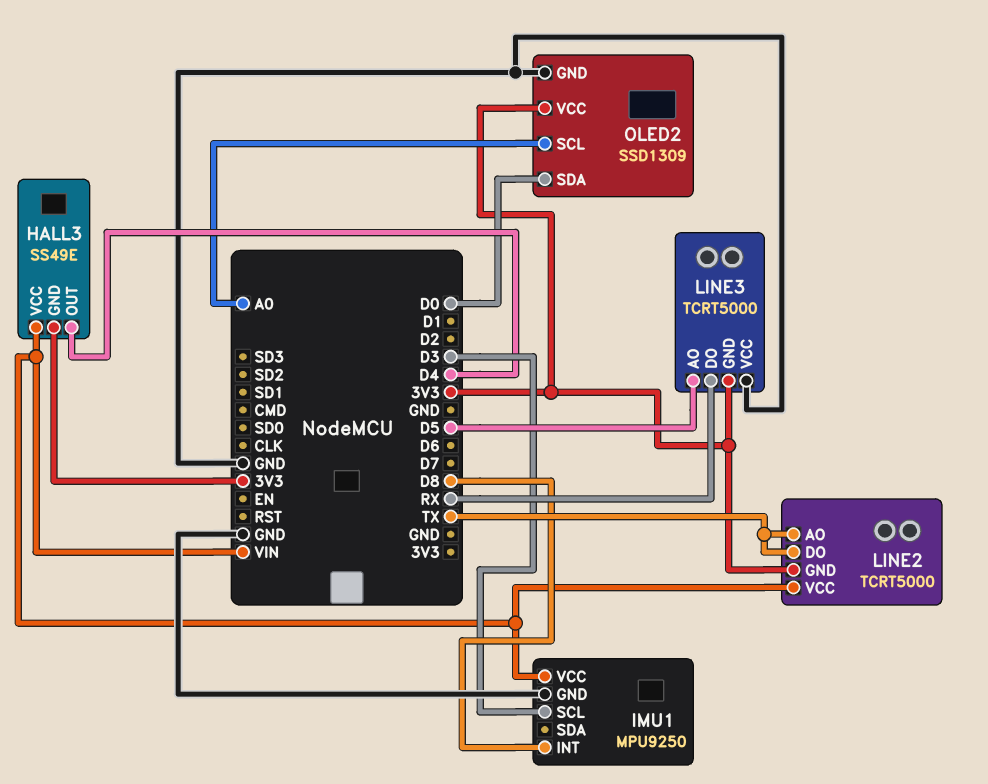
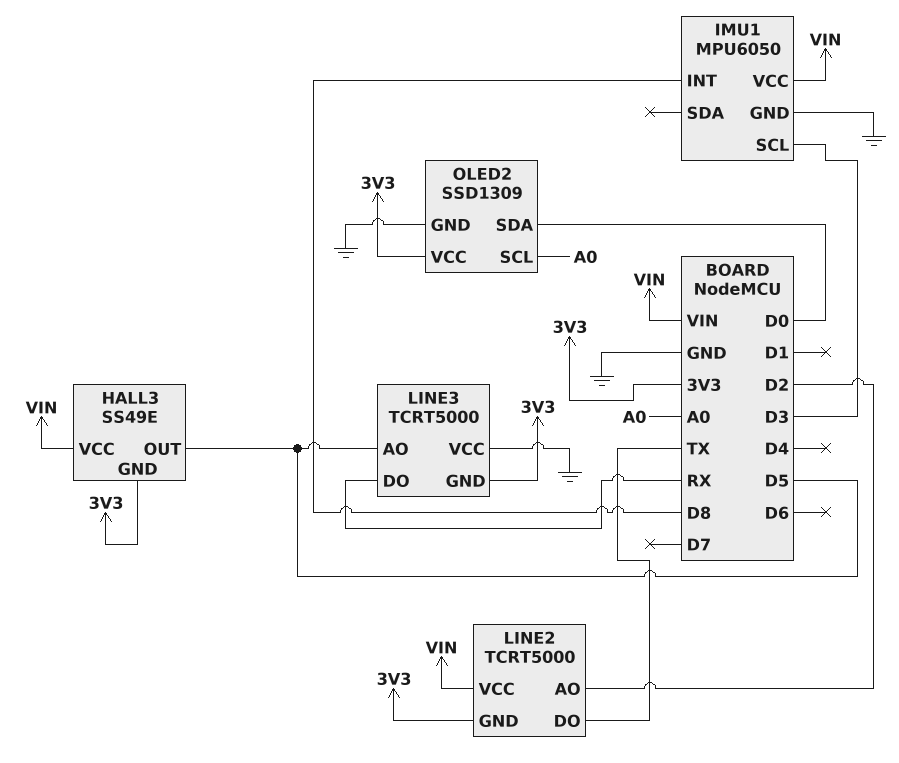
HALL3 pin OUT: D4 -> D5
IMU1: MPU9250 -> MPU6050
LINE2 pin AO: TX -> D2

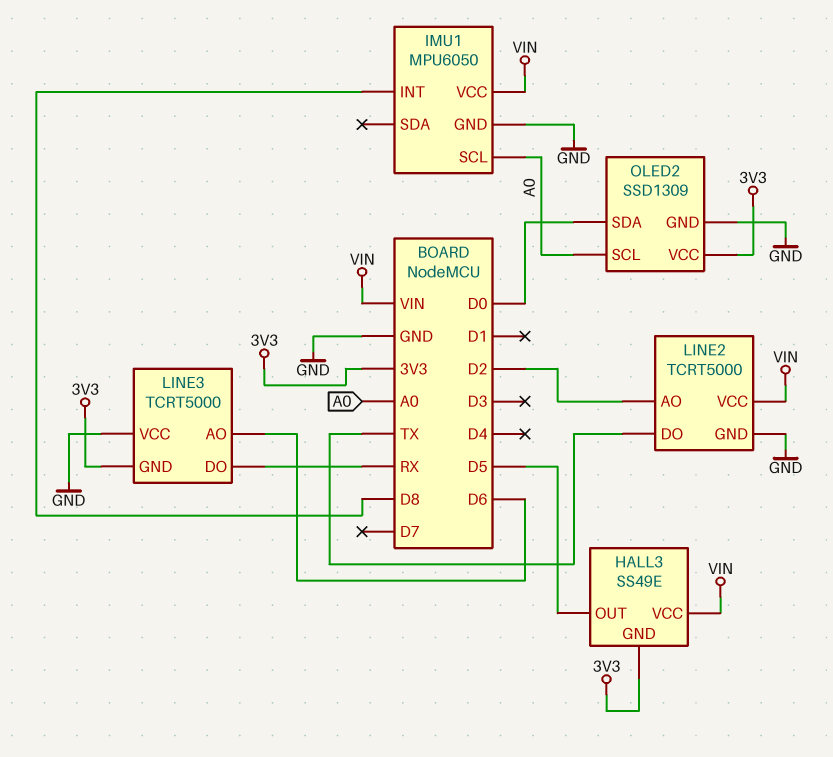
IMU1 pin SCL: D3 -> A0
LINE2 pin GND: 3V3 -> GND
LINE3 pin AO: D5 -> D6

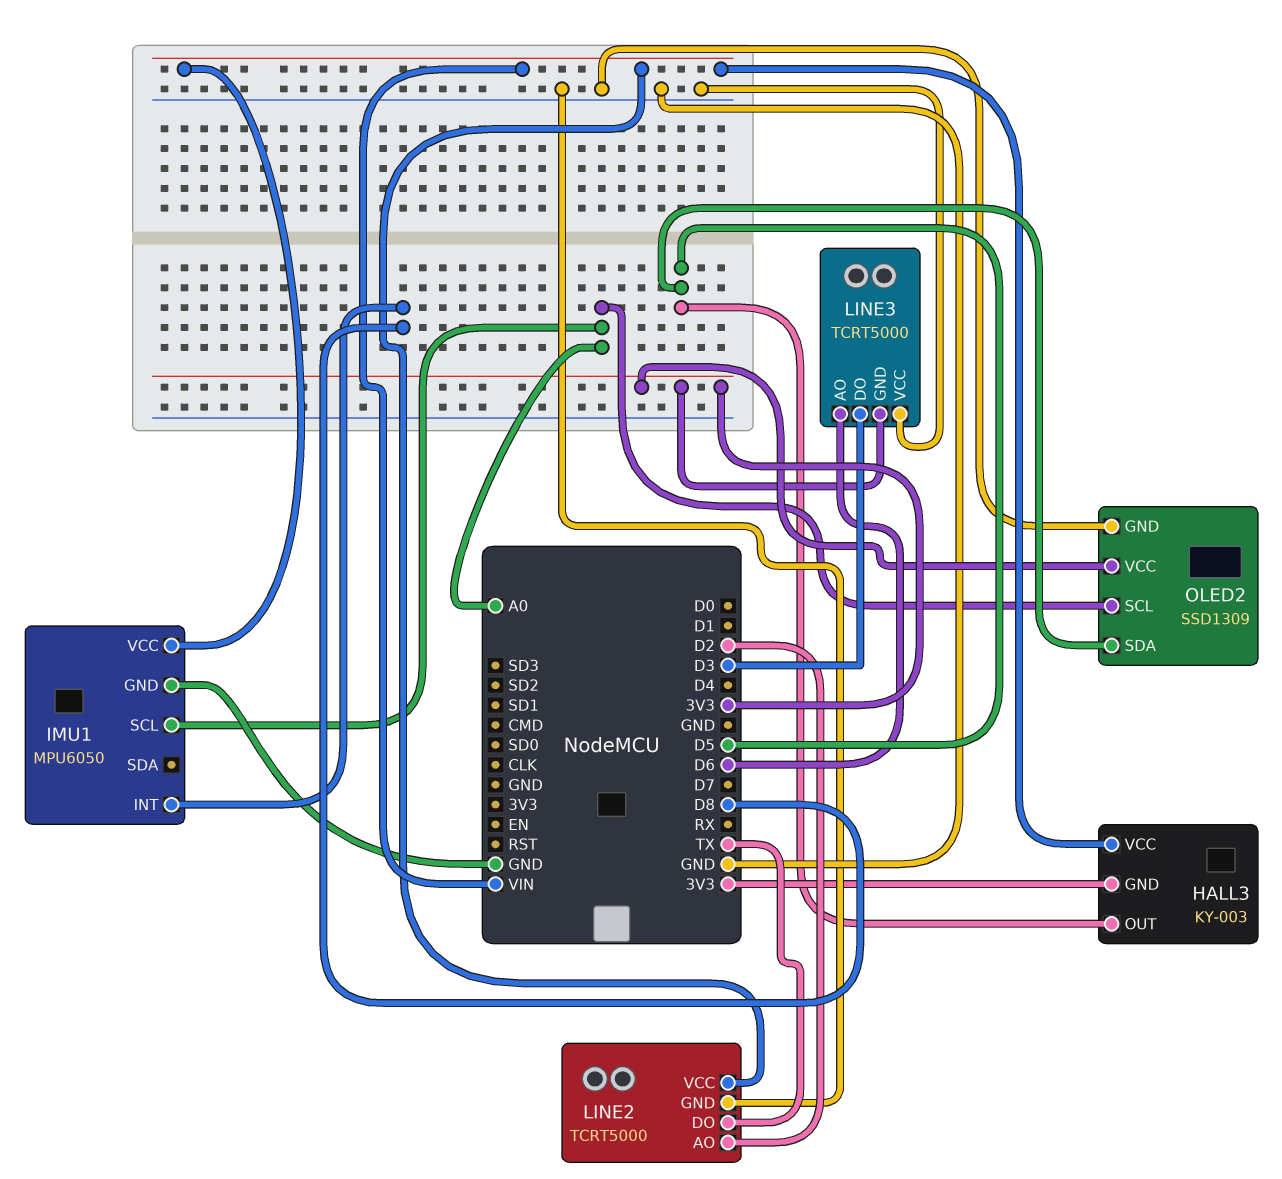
HALL3: SS49E -> KY-003
LINE3 pin DO: RX -> D3
OLED2 pin SDA: D0 -> D5

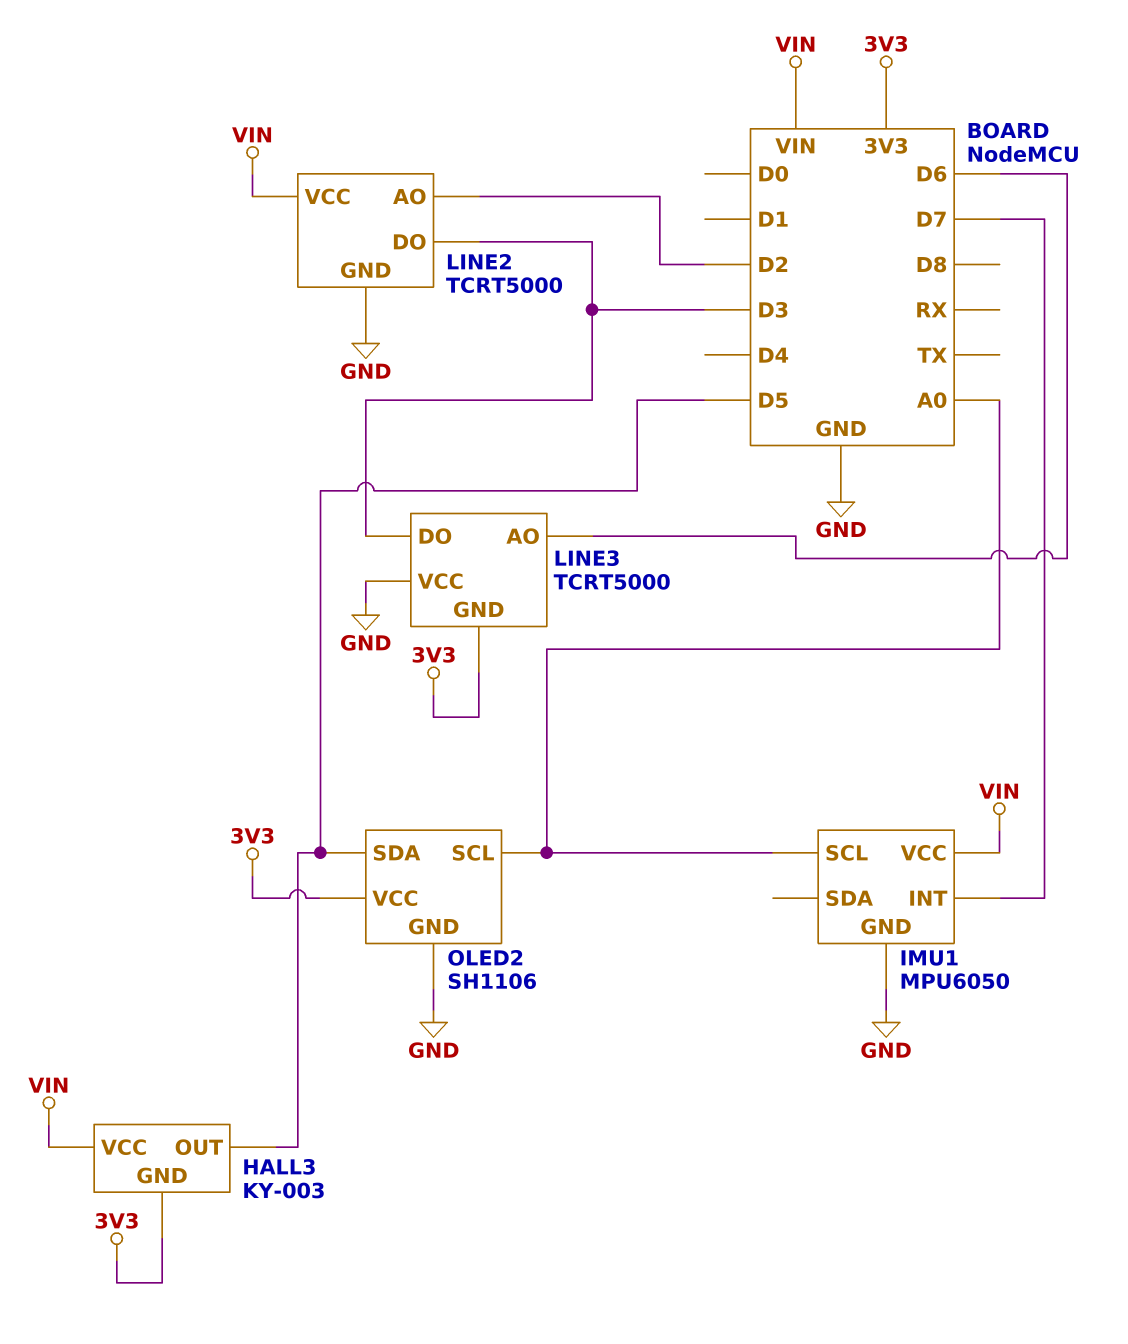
IMU1 pin INT: D8 -> D7
LINE2 pin DO: TX -> D3
OLED2: SSD1309 -> SH1106

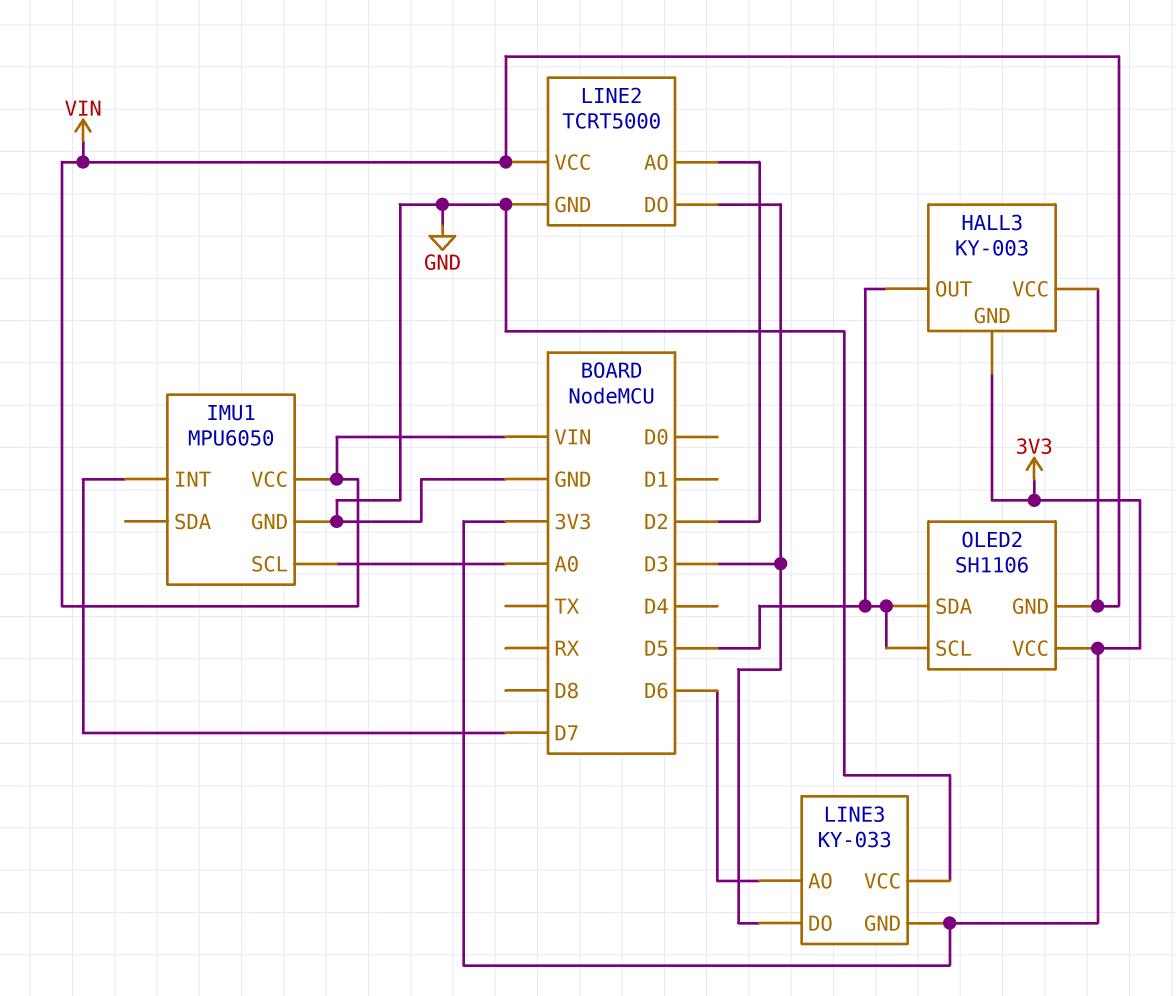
LINE3: TCRT5000 -> KY-033
OLED2 pin GND: GND -> VIN
OLED2 pin SCL: A0 -> D5

